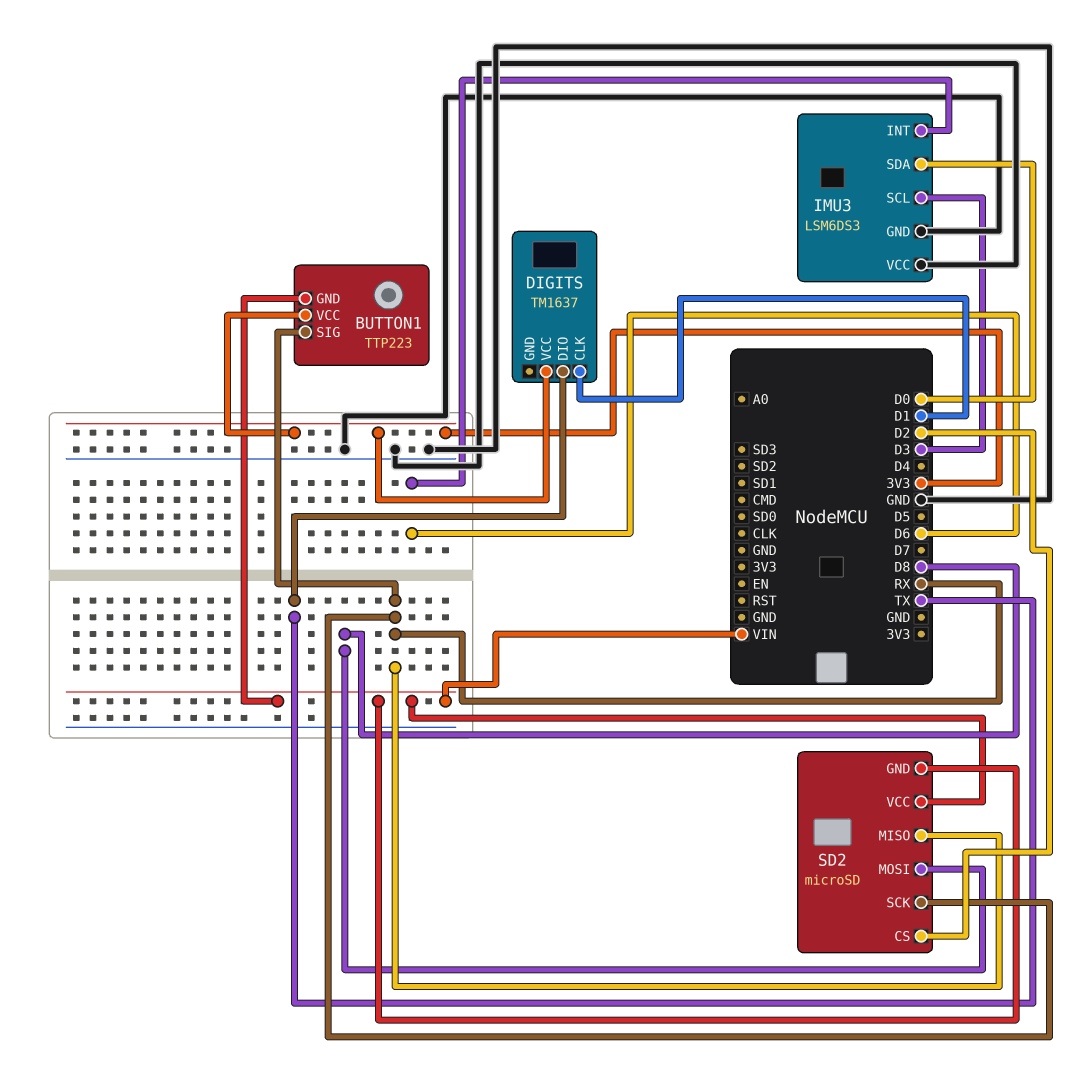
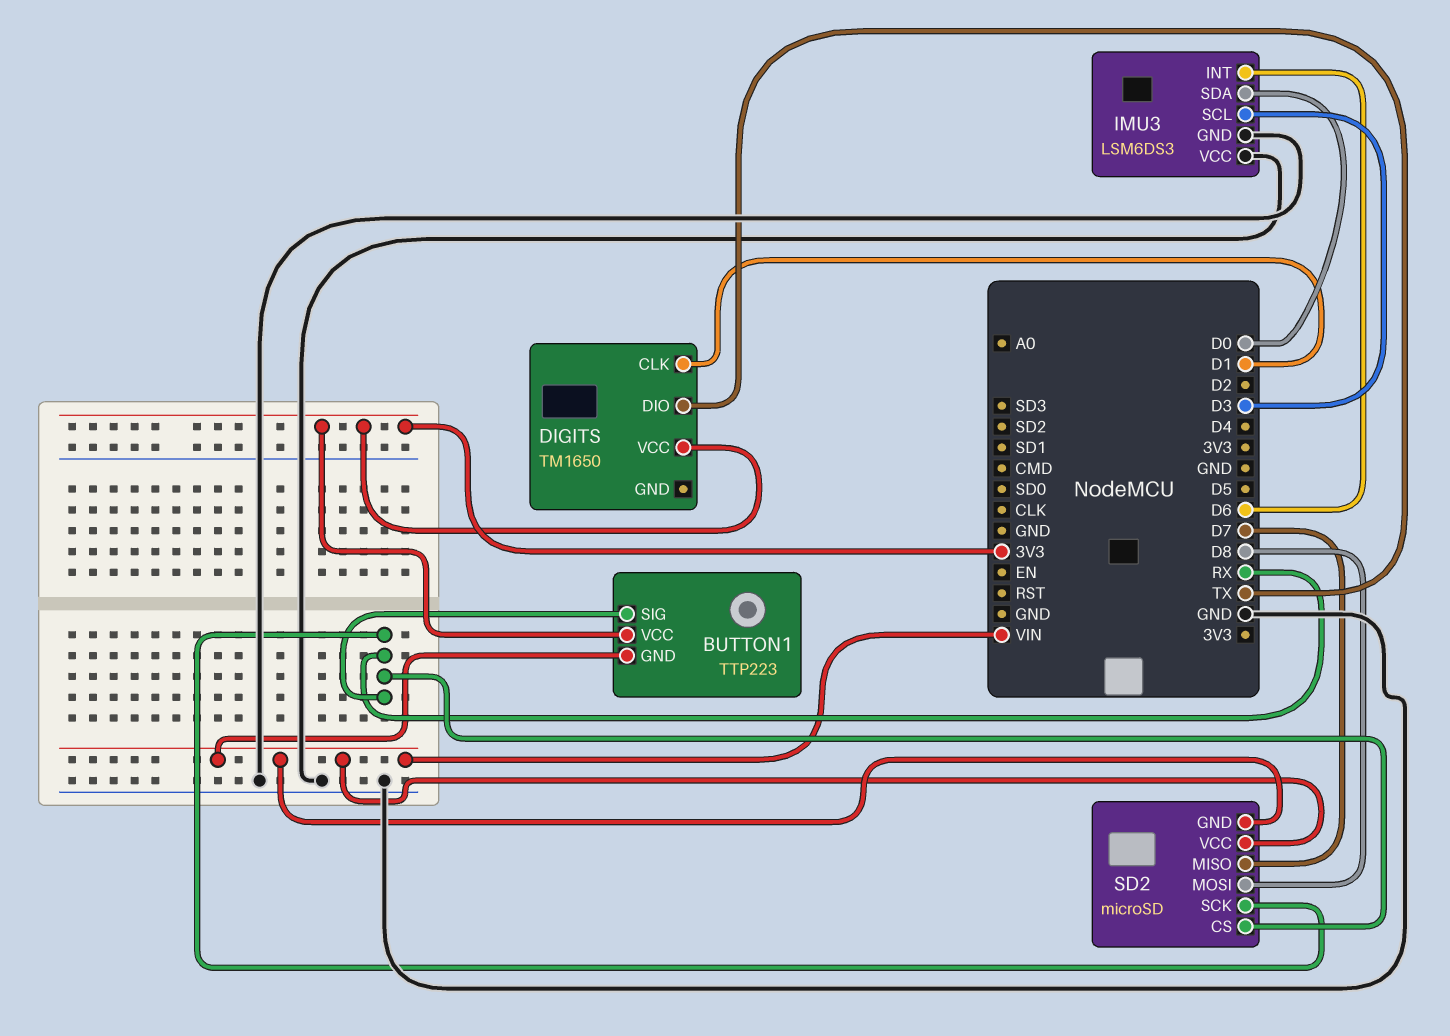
DIGITS: TM1637 -> TM1650
SD2 pin CS: D2 -> RX
SD2 pin MISO: RX -> D7

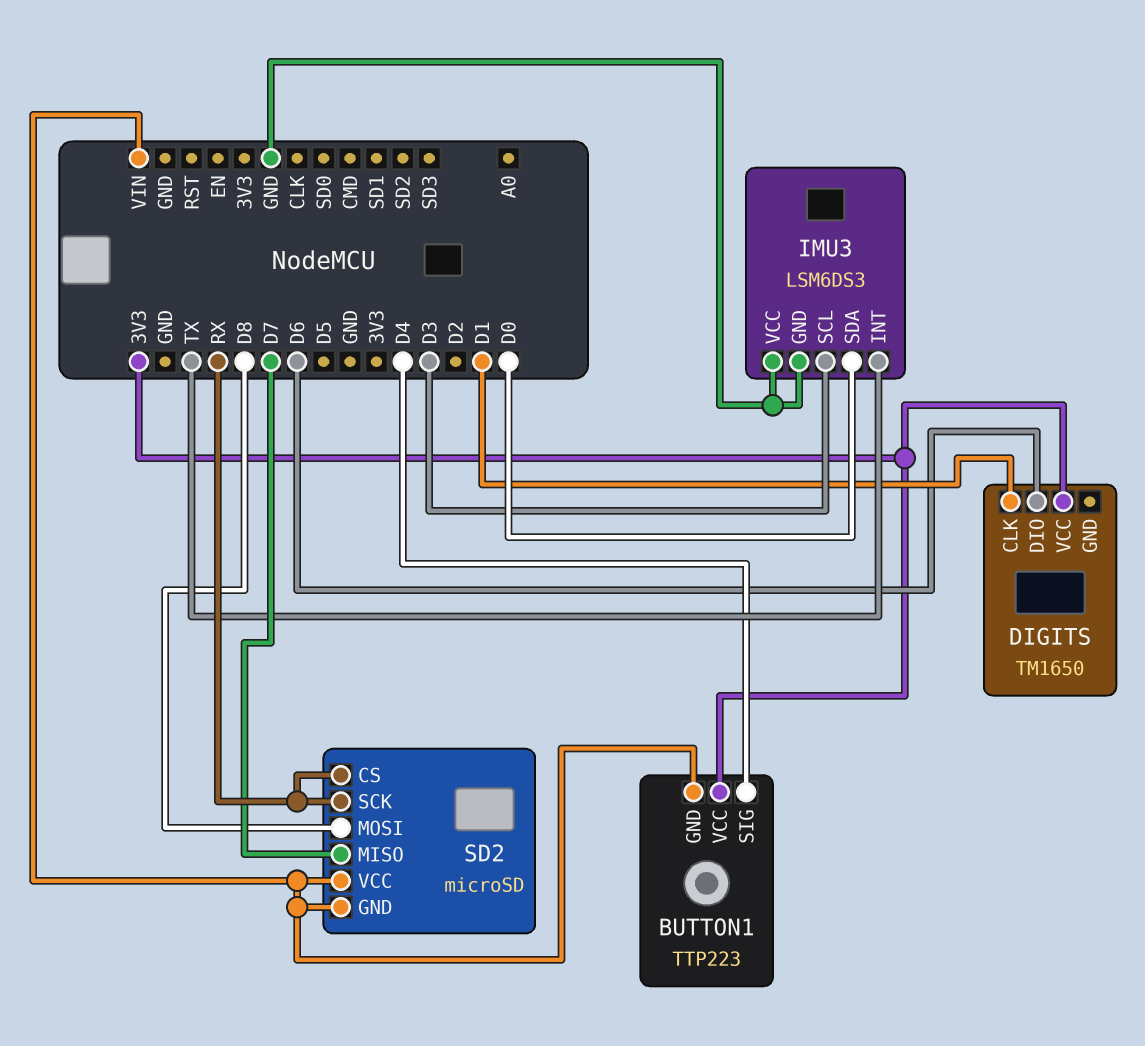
BUTTON1 pin SIG: RX -> D4
DIGITS pin DIO: TX -> D6
IMU3 pin INT: D6 -> TX

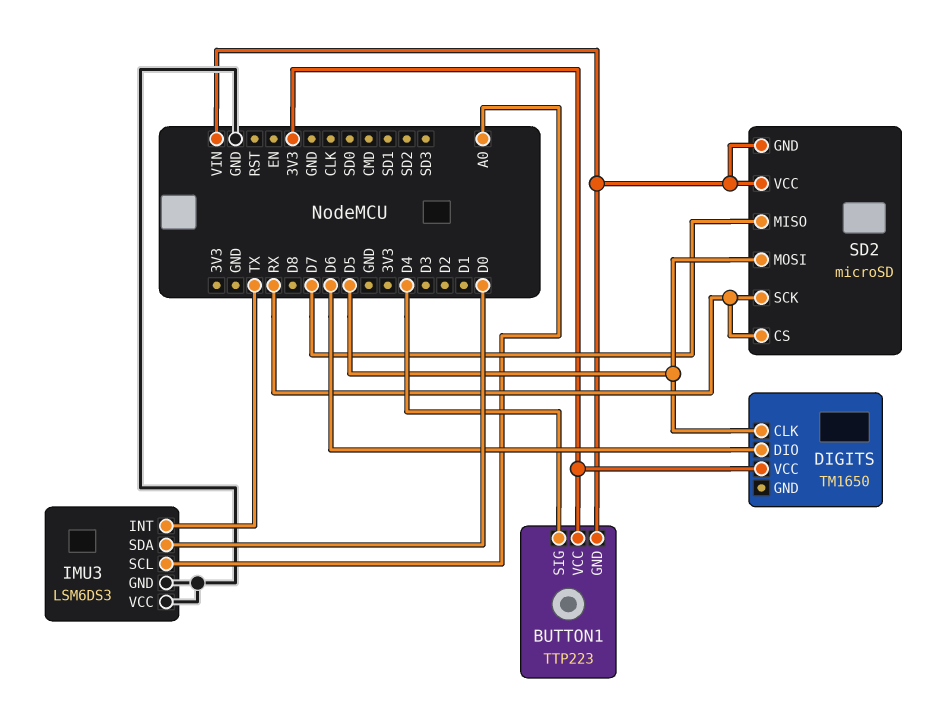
DIGITS pin CLK: D1 -> D5
IMU3 pin SCL: D3 -> A0
SD2 pin MOSI: D8 -> D5

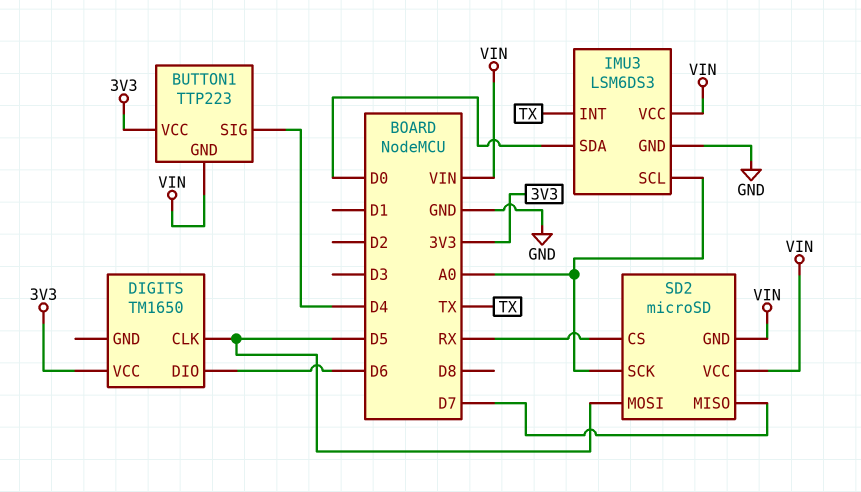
IMU3 pin VCC: GND -> VIN
SD2 pin SCK: RX -> A0

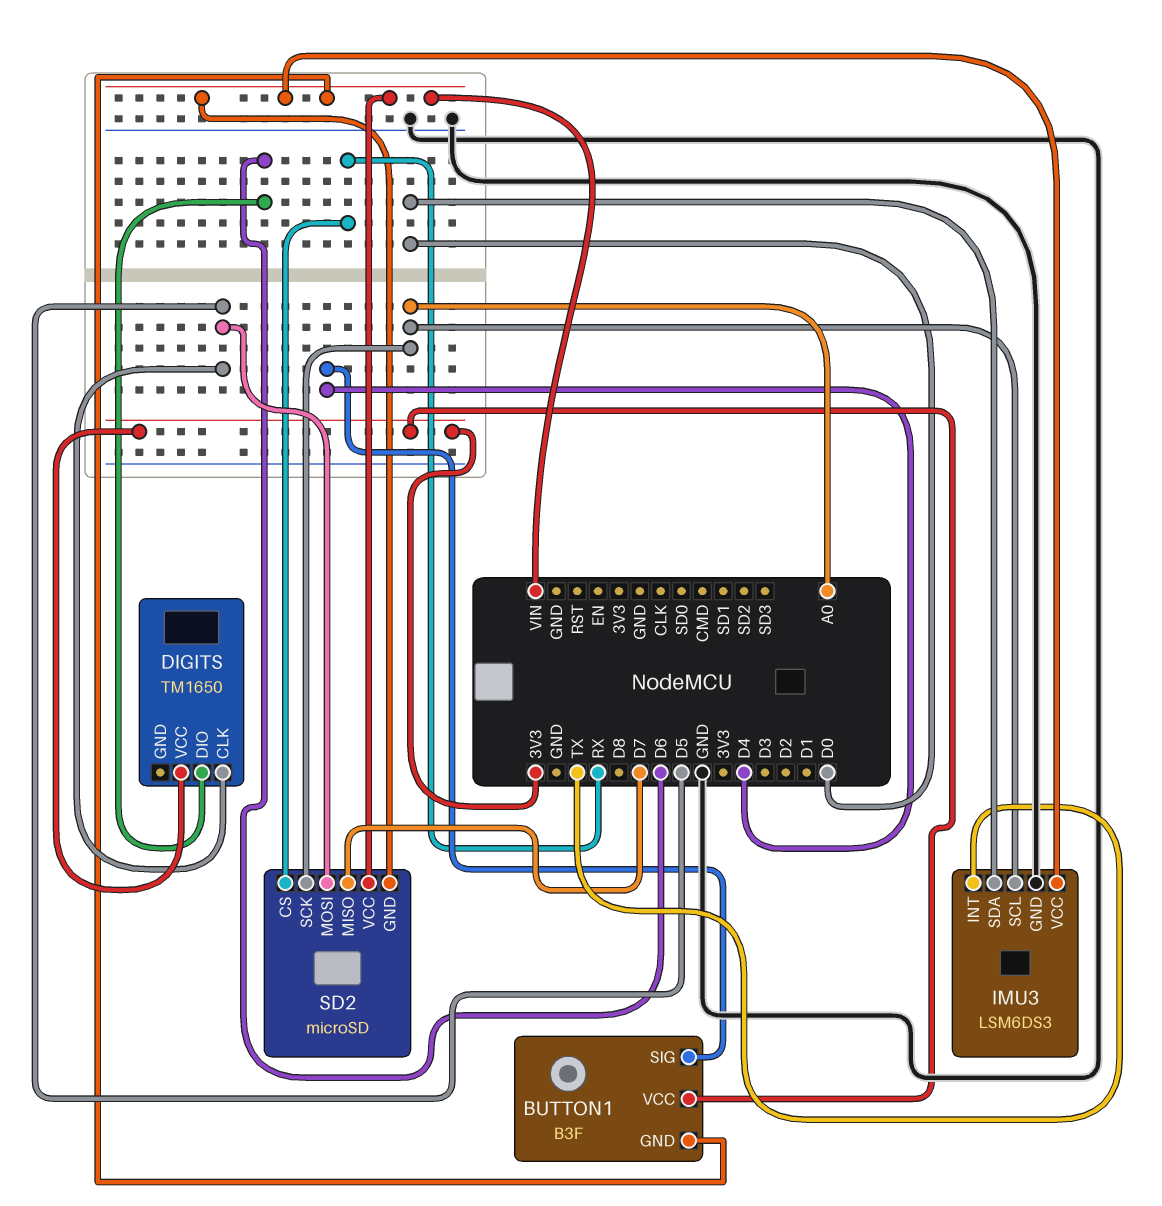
BUTTON1: TTP223 -> B3F

